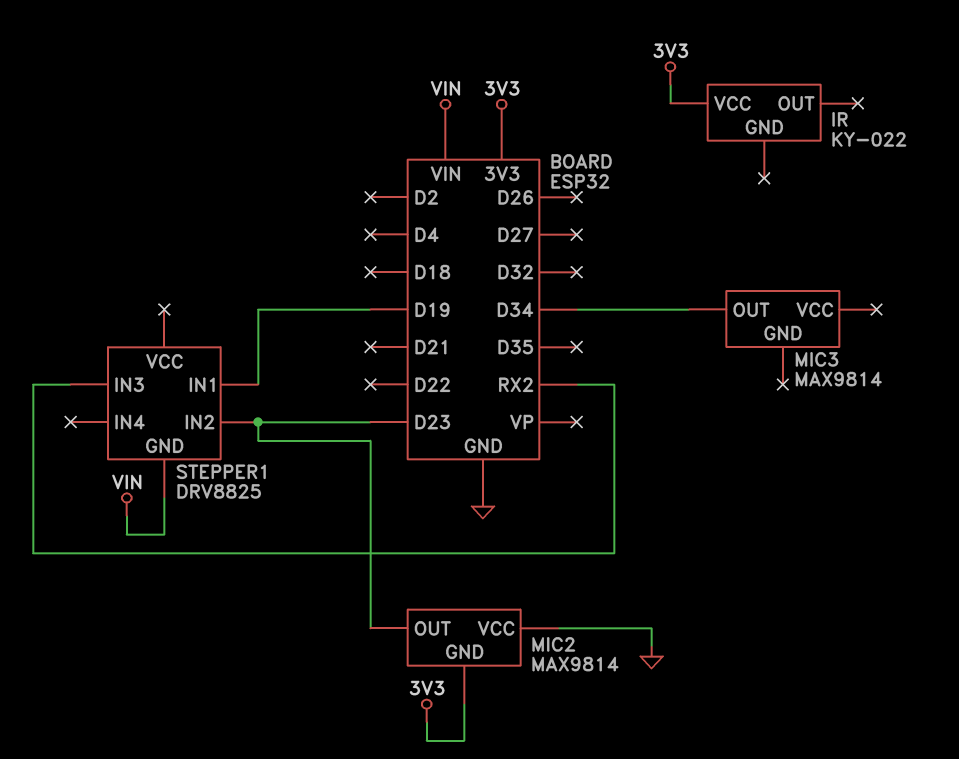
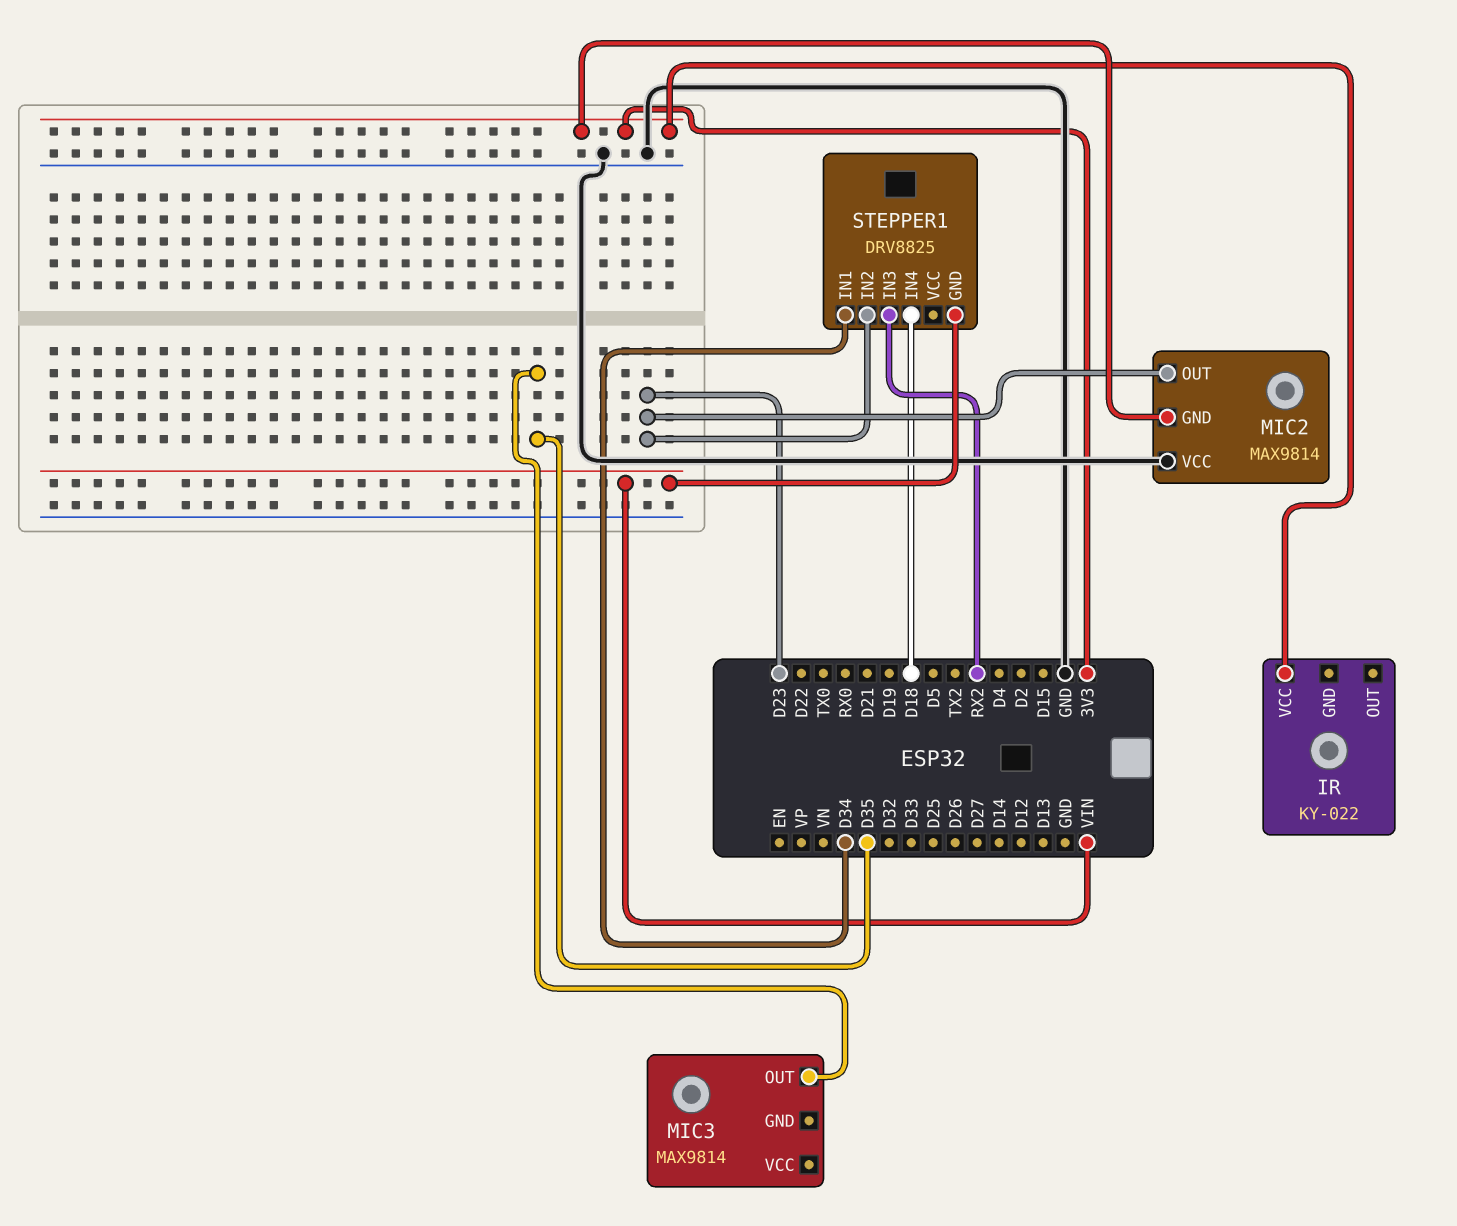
MIC3 pin OUT: D34 -> D35
STEPPER1 pin IN1: D19 -> D34
STEPPER1 pin IN4: none -> D18

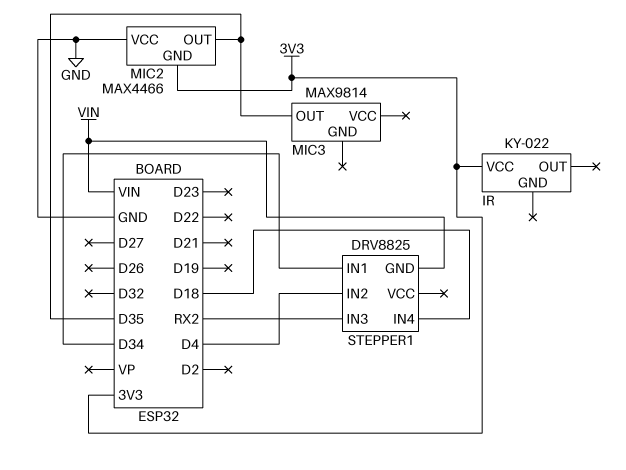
MIC2: MAX9814 -> MAX4466
MIC2 pin OUT: D23 -> D35
STEPPER1 pin IN2: D23 -> D4

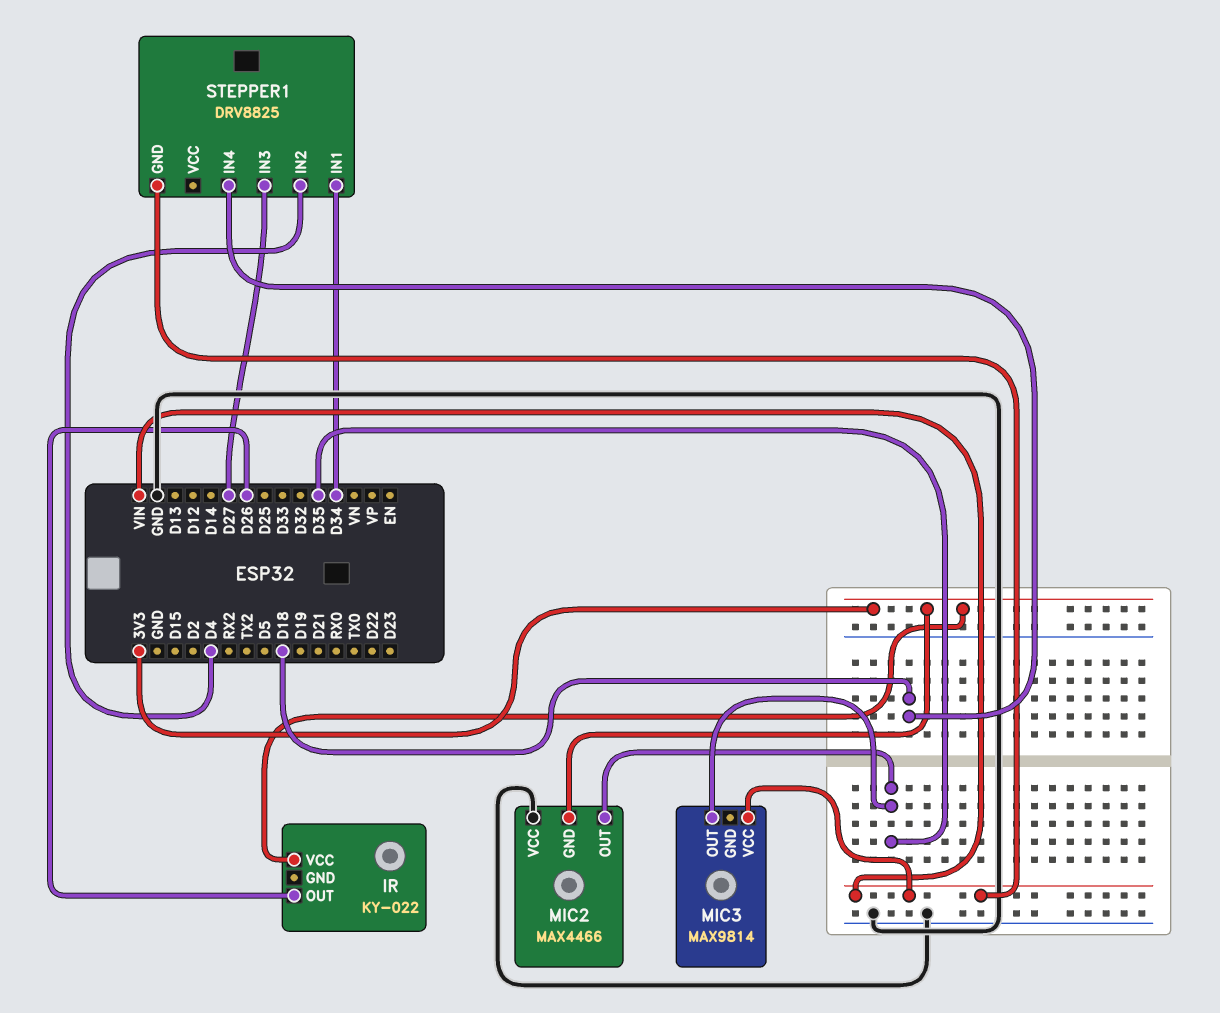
IR pin OUT: none -> D26
MIC3 pin VCC: none -> VIN
STEPPER1 pin IN3: RX2 -> D27

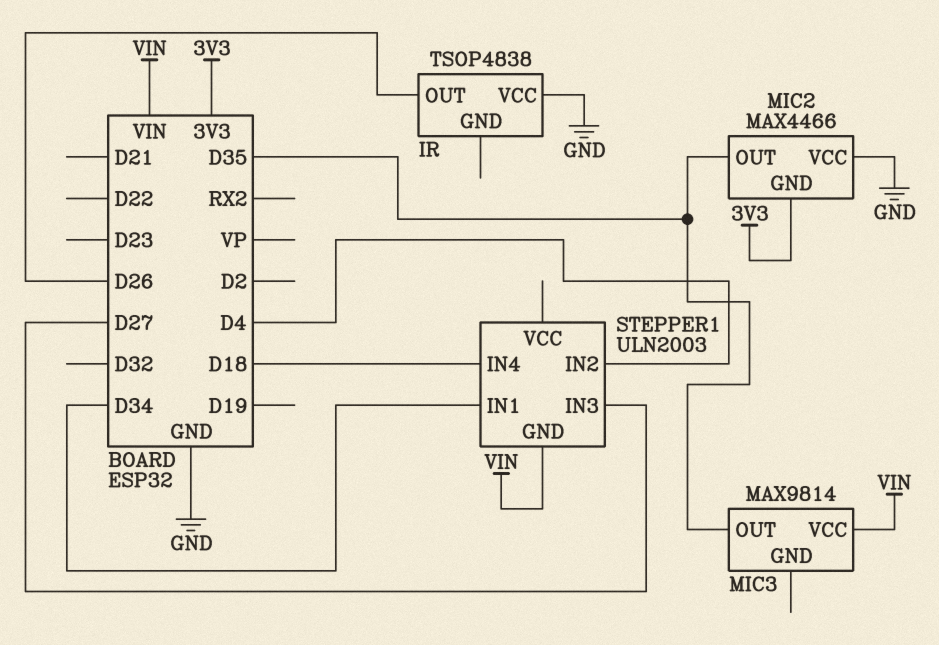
IR: KY-022 -> TSOP4838
IR pin VCC: 3V3 -> GND
STEPPER1: DRV8825 -> ULN2003

